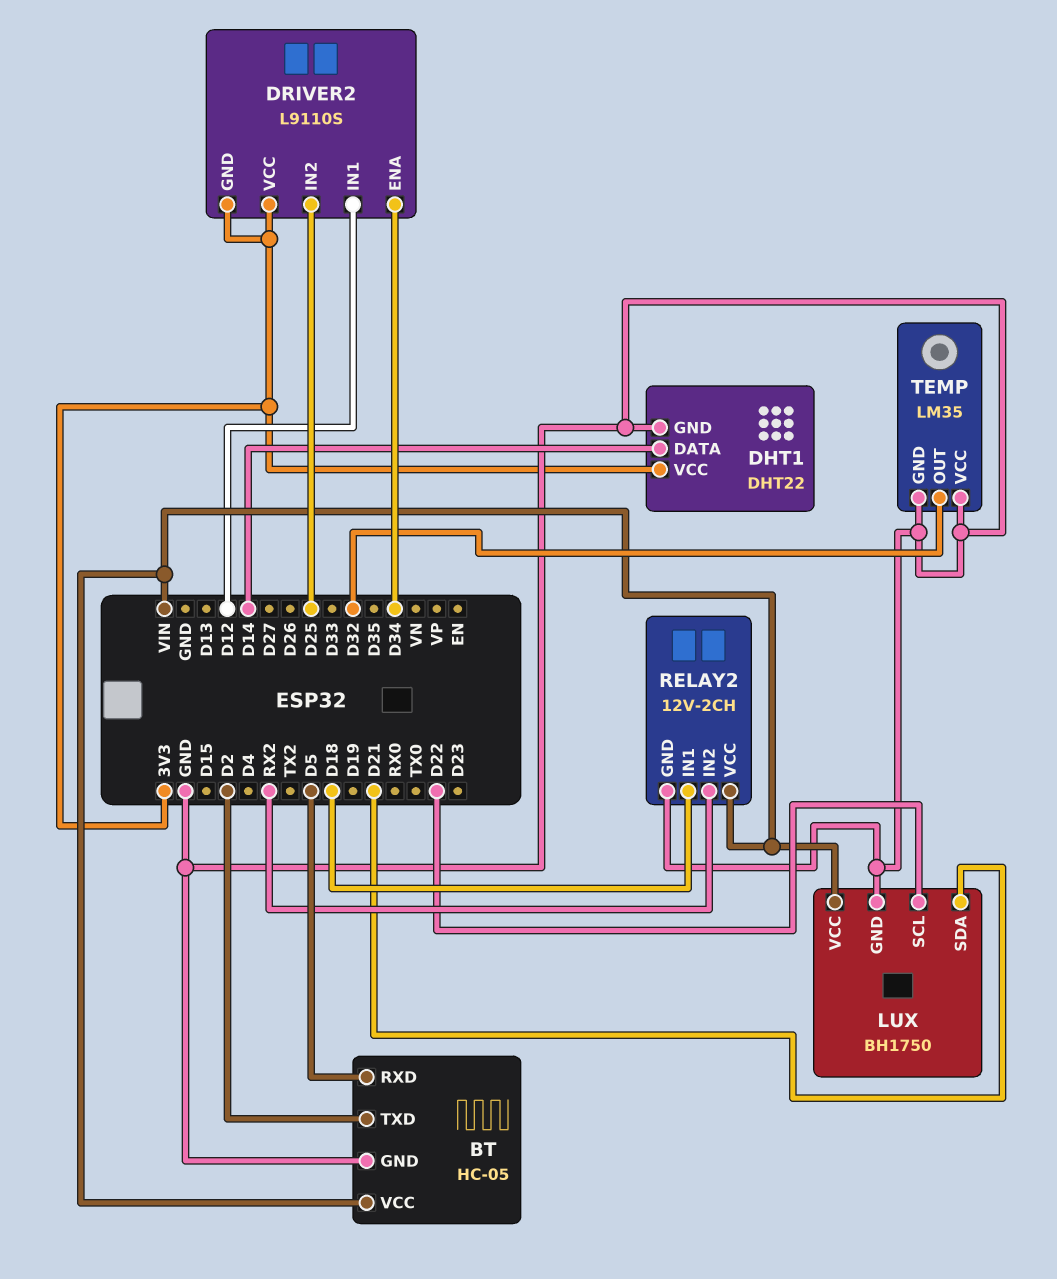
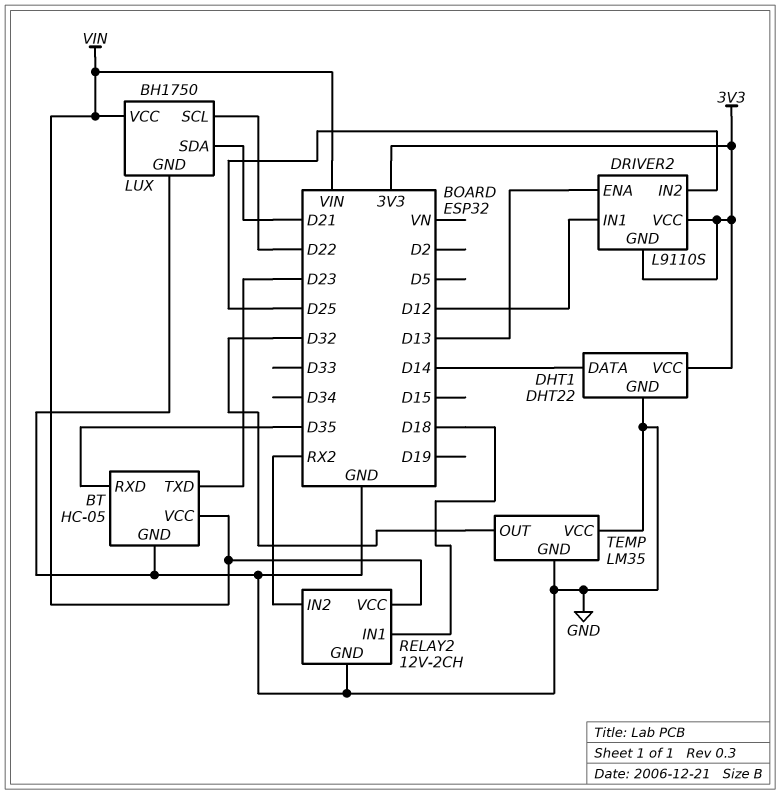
BT pin RXD: D5 -> D35
BT pin TXD: D2 -> D23
DRIVER2 pin ENA: D34 -> D13

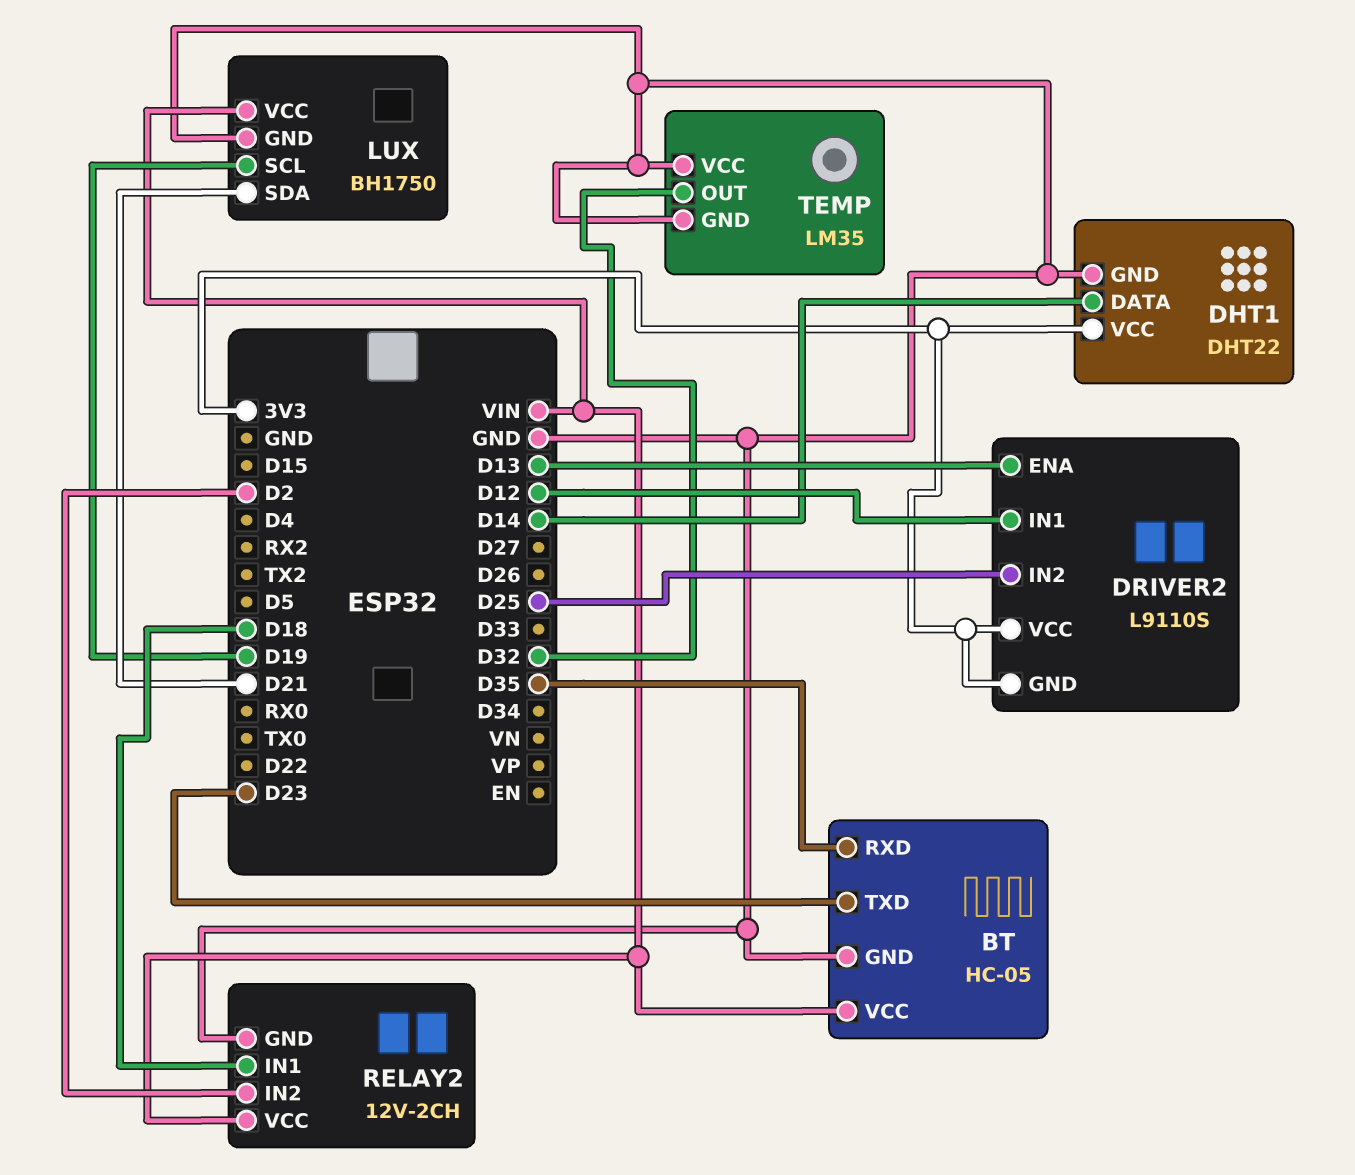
LUX pin SCL: D22 -> D19
RELAY2 pin IN2: RX2 -> D2

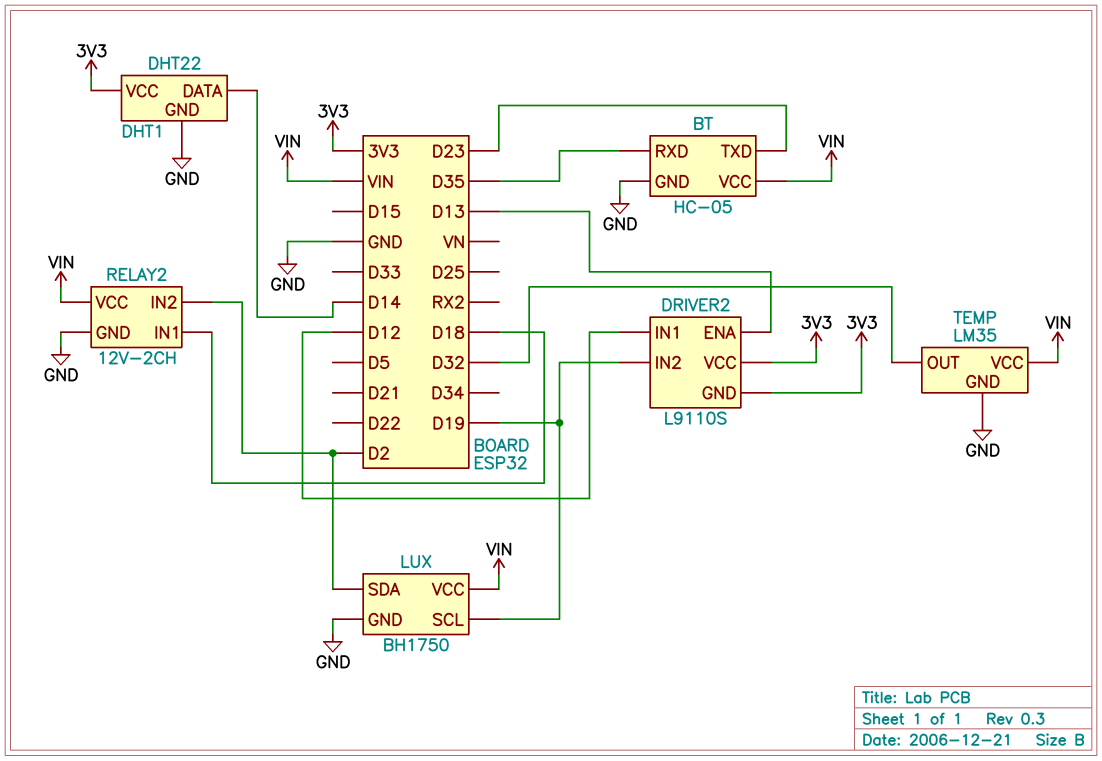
DRIVER2 pin IN2: D25 -> D19
LUX pin SDA: D21 -> D2
TEMP pin VCC: GND -> VIN

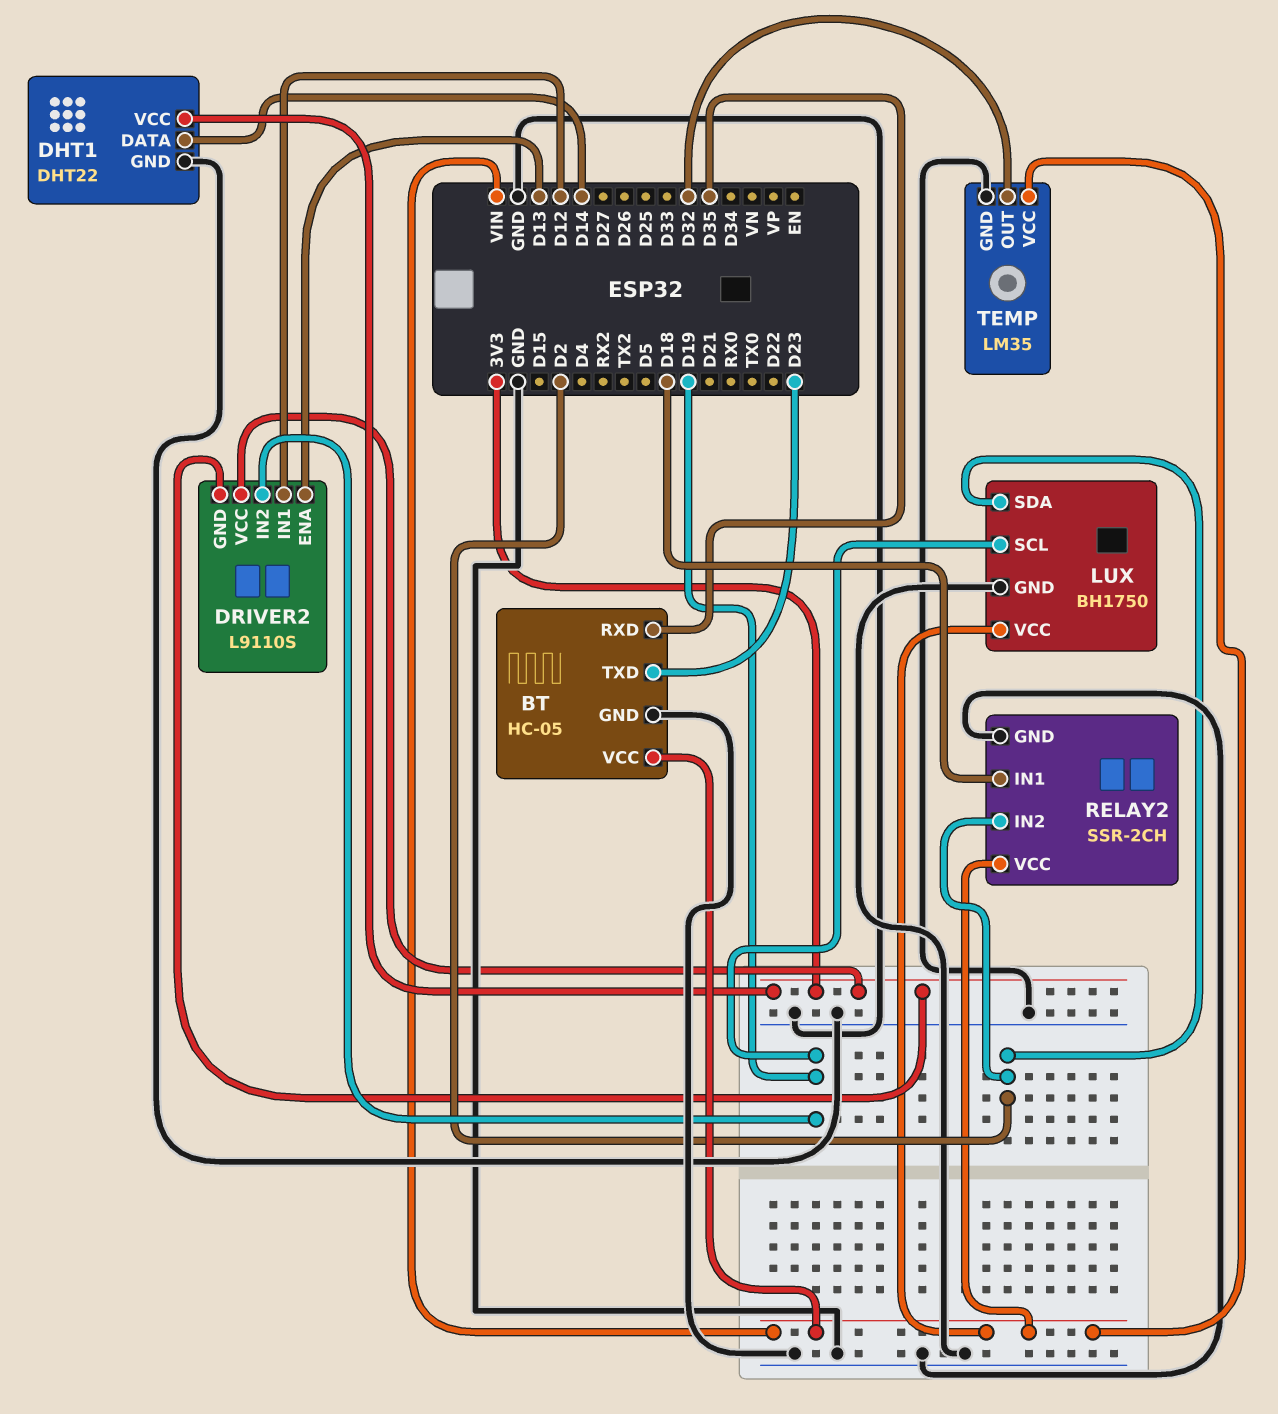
RELAY2: 12V-2CH -> SSR-2CH

